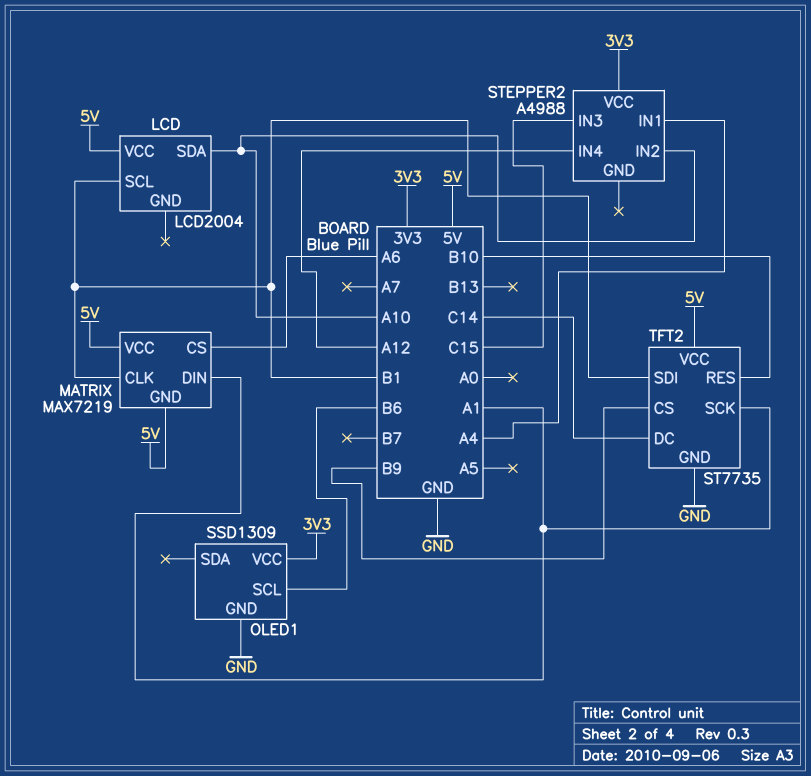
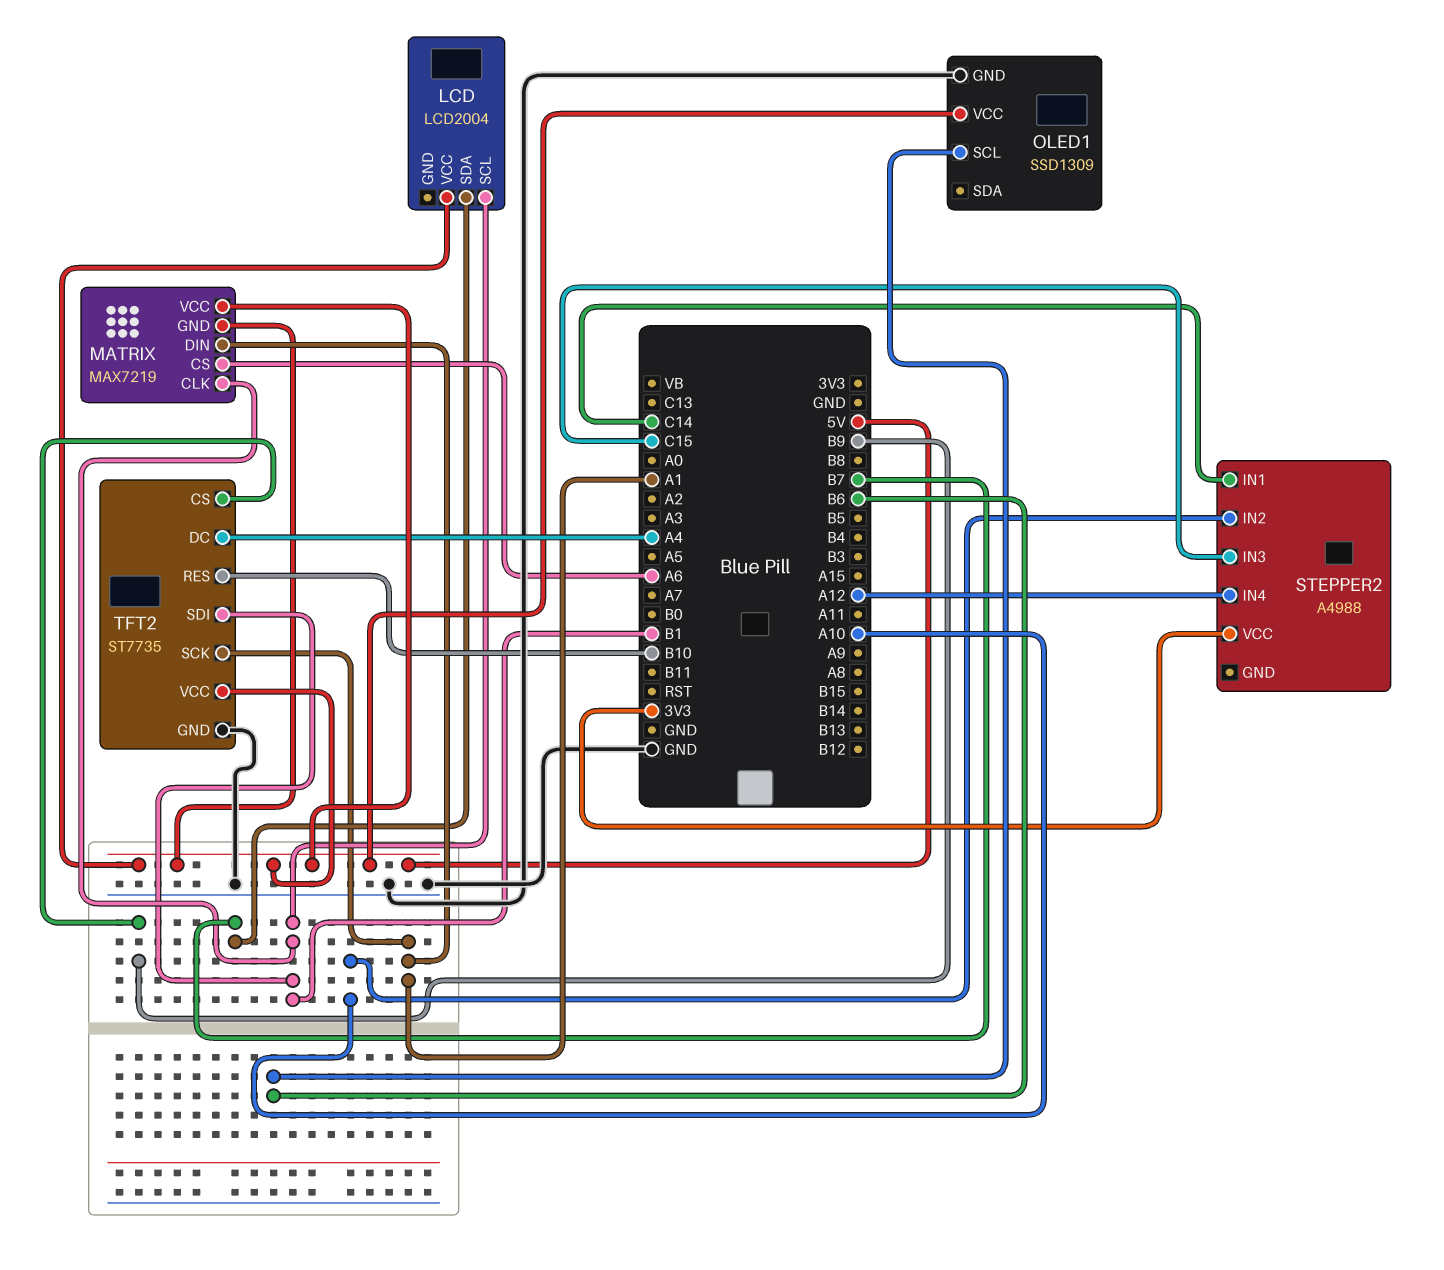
LCD pin SDA: A10 -> B7
OLED1 pin VCC: 3V3 -> 5V
STEPPER2 pin IN1: A4 -> C14
TFT2 pin DC: C14 -> A4

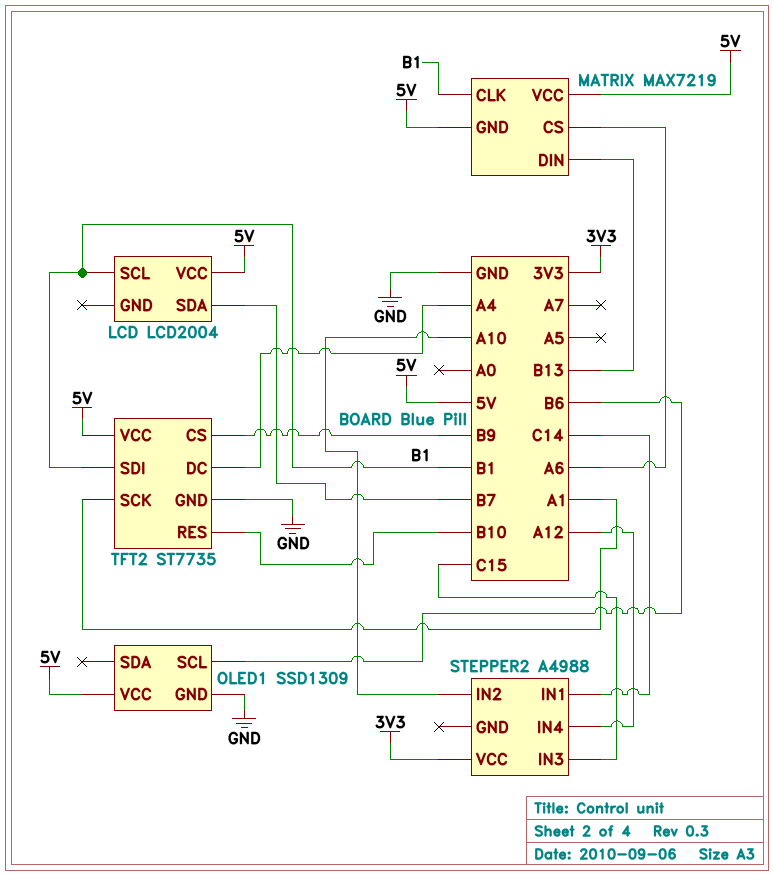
MATRIX pin DIN: A1 -> B13

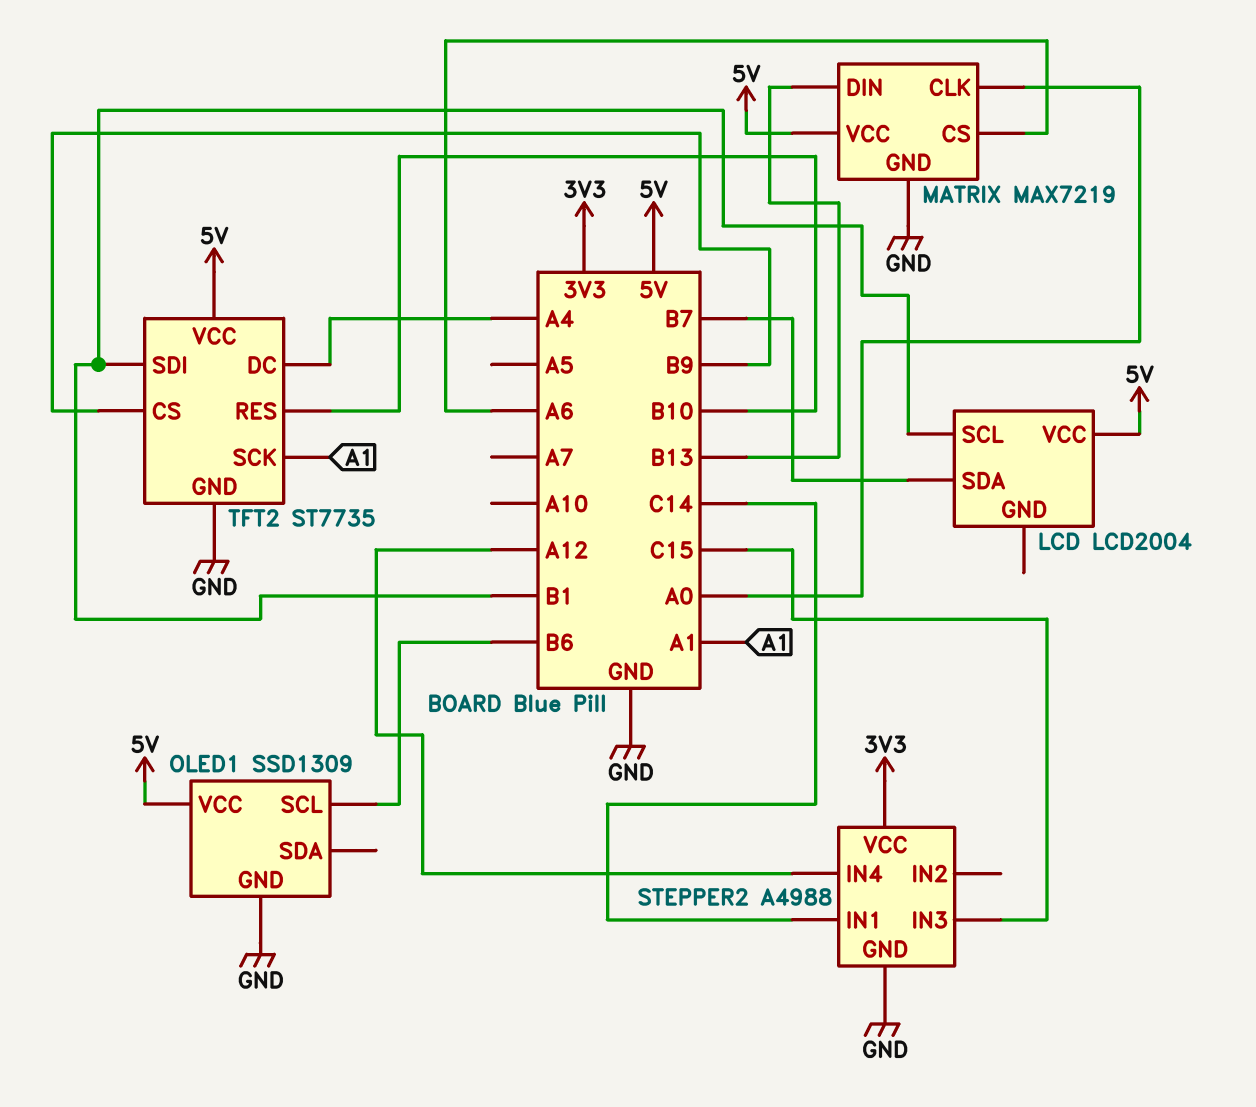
MATRIX pin CLK: B1 -> A0
MATRIX pin GND: 5V -> GND
STEPPER2 pin GND: none -> GND
STEPPER2 pin IN2: A10 -> none

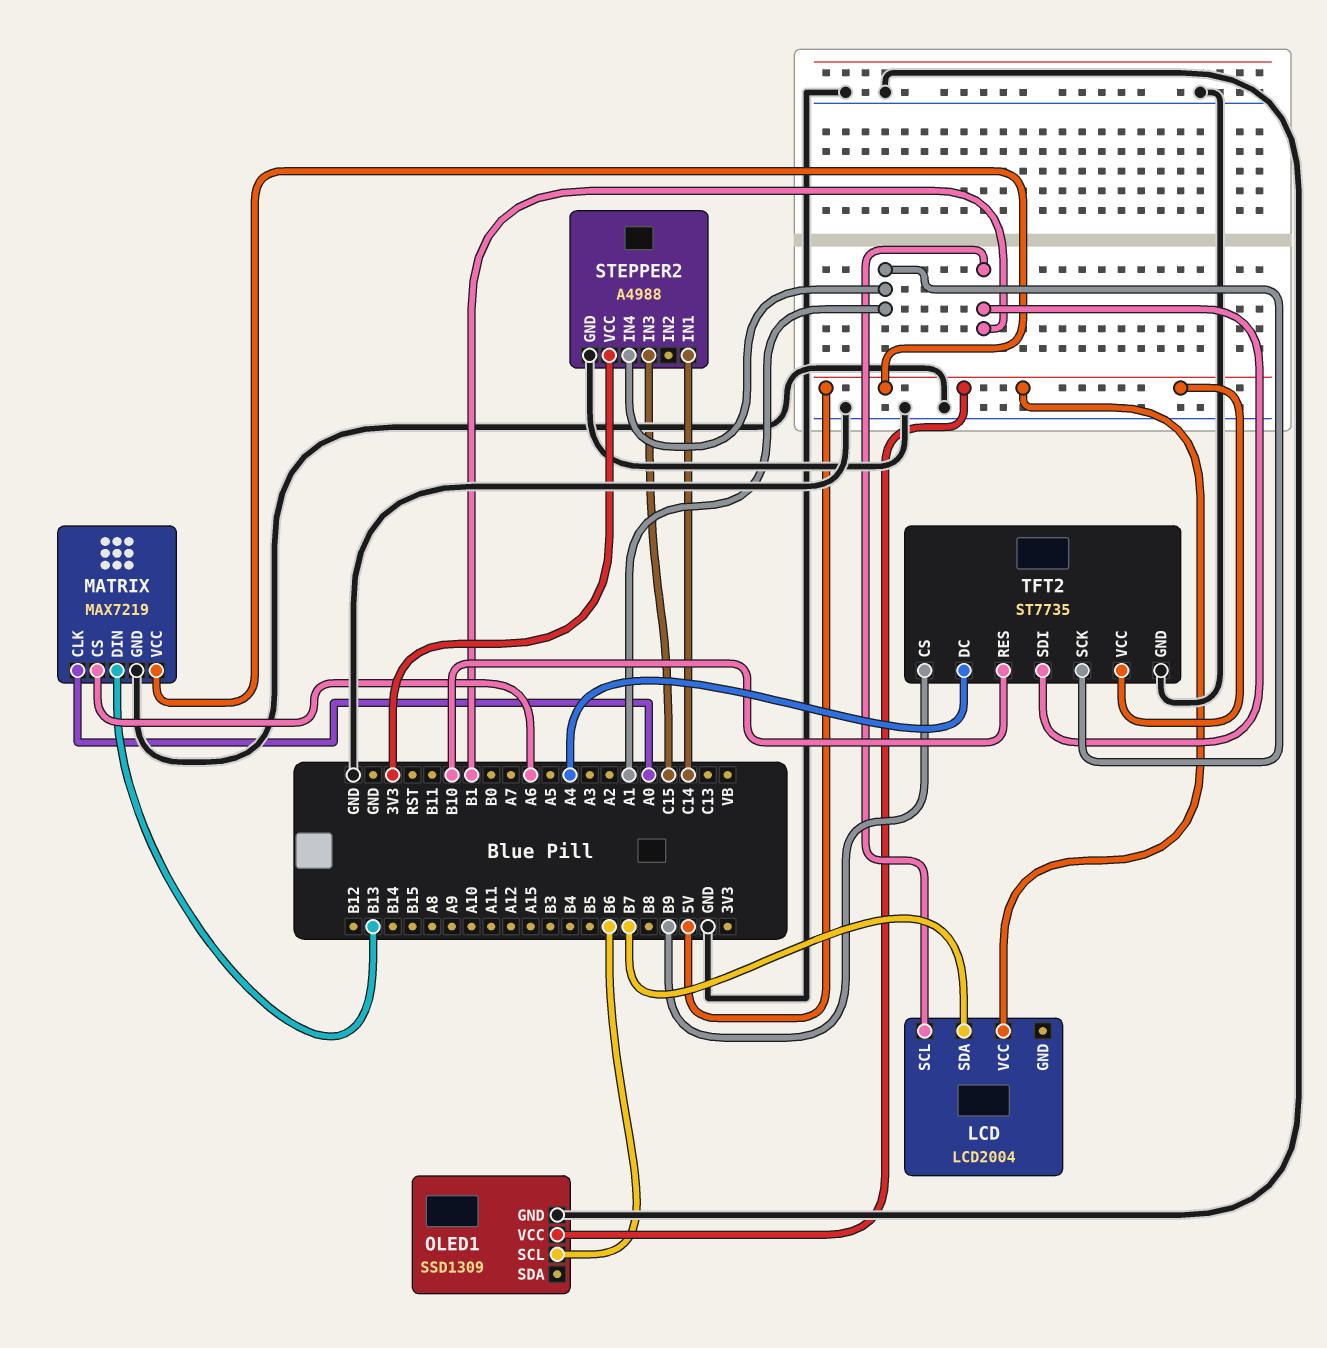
STEPPER2 pin IN4: A12 -> A1

